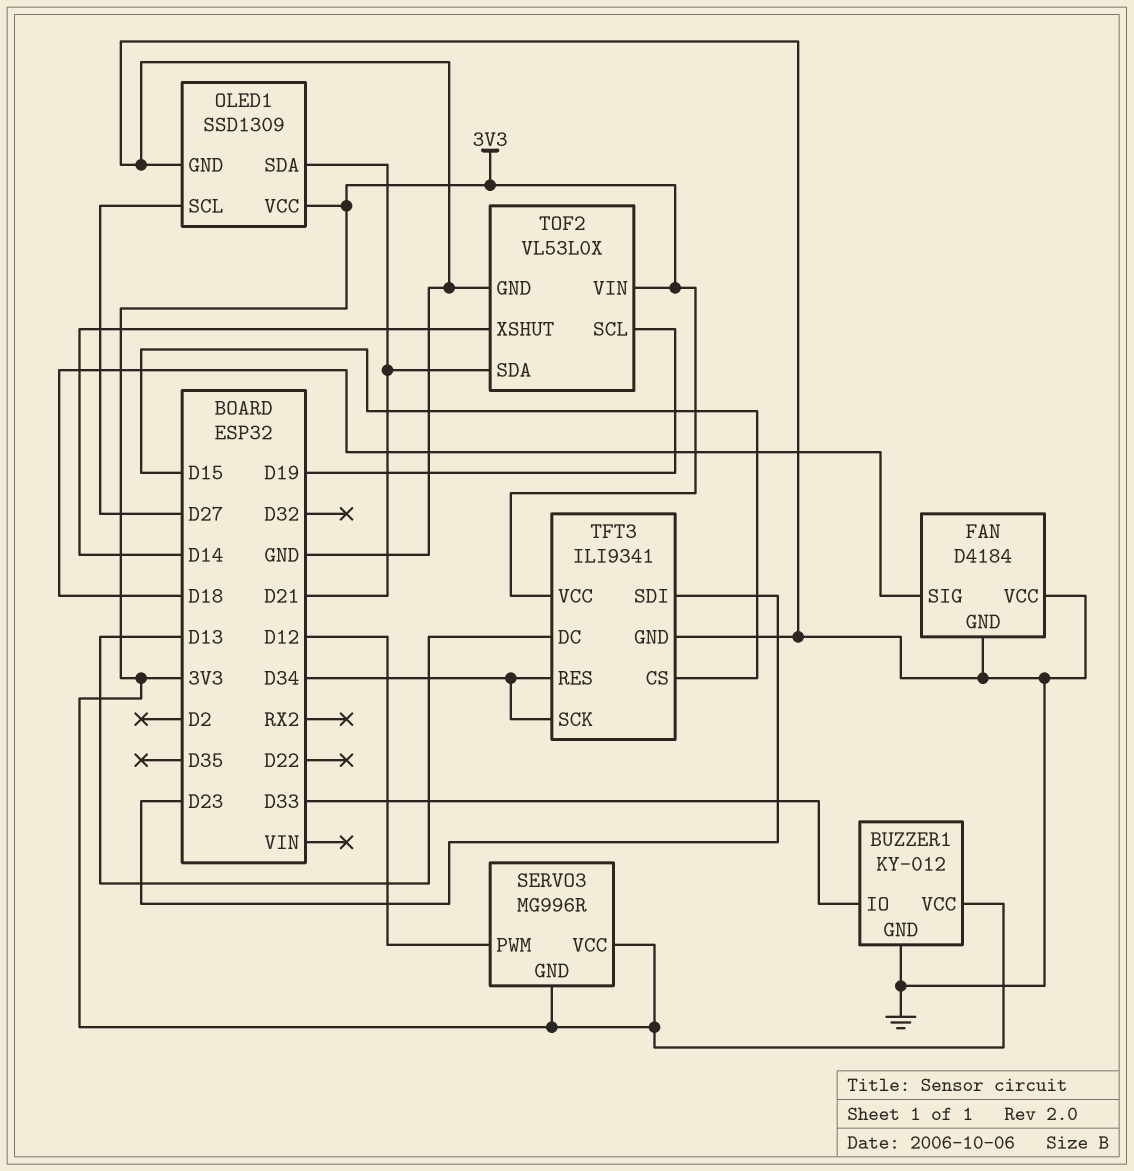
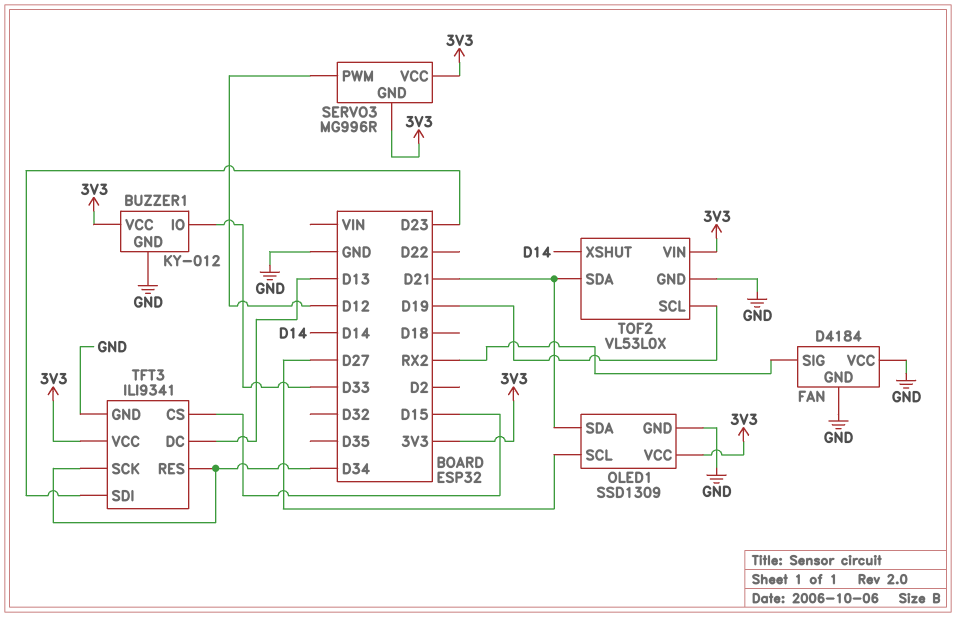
FAN pin SIG: D18 -> RX2

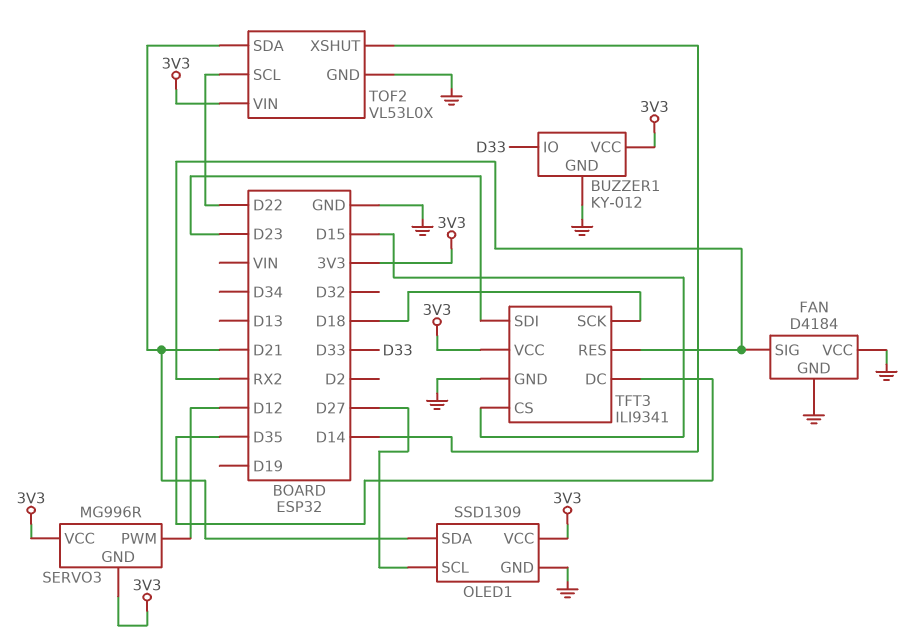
TFT3 pin DC: D13 -> D35
TFT3 pin RES: D34 -> RX2
TFT3 pin SCK: D34 -> D18
TOF2 pin SCL: D19 -> D22

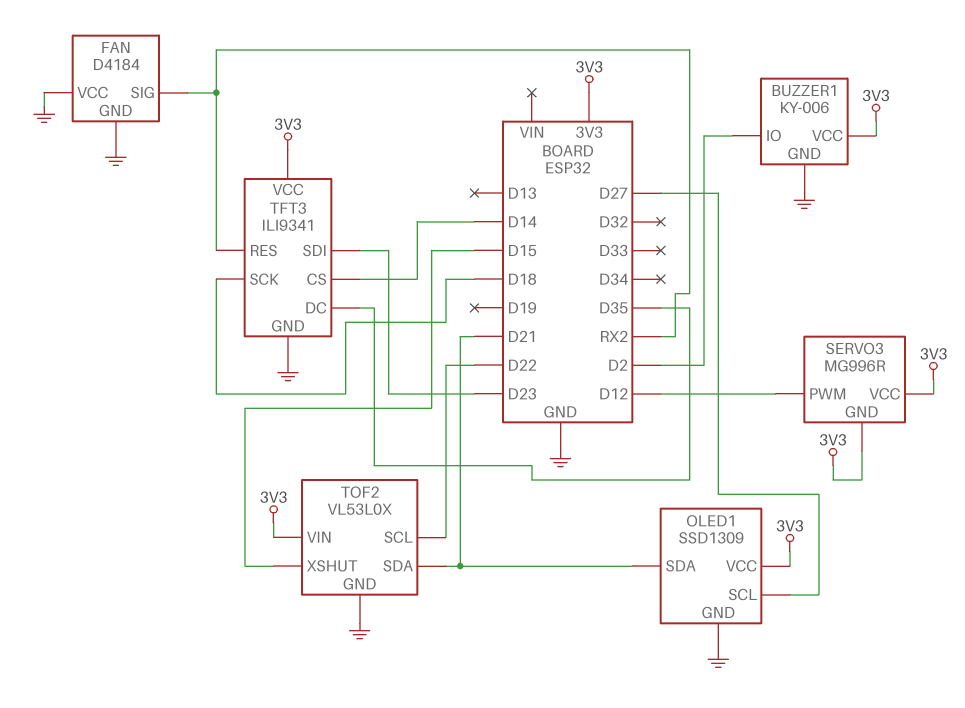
BUZZER1: KY-012 -> KY-006
BUZZER1 pin IO: D33 -> D2
TFT3 pin CS: D15 -> D14
TOF2 pin XSHUT: D14 -> D15

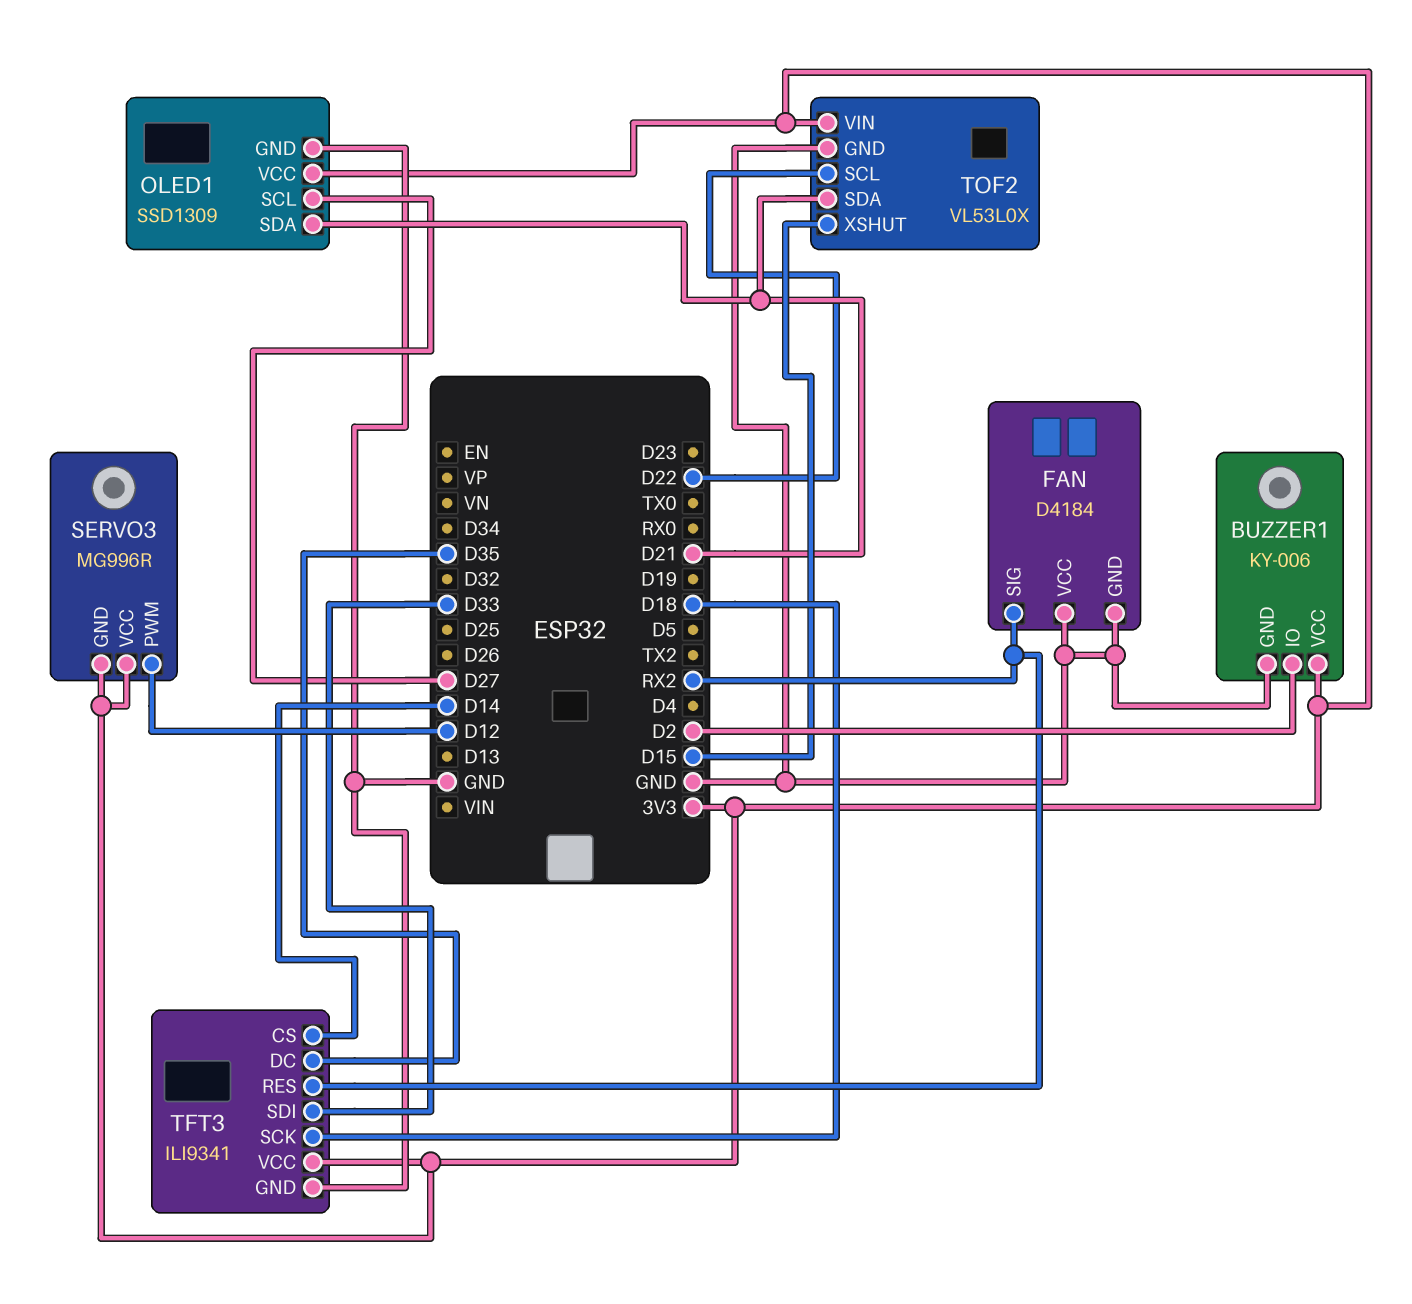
TFT3 pin SDI: D23 -> D33

